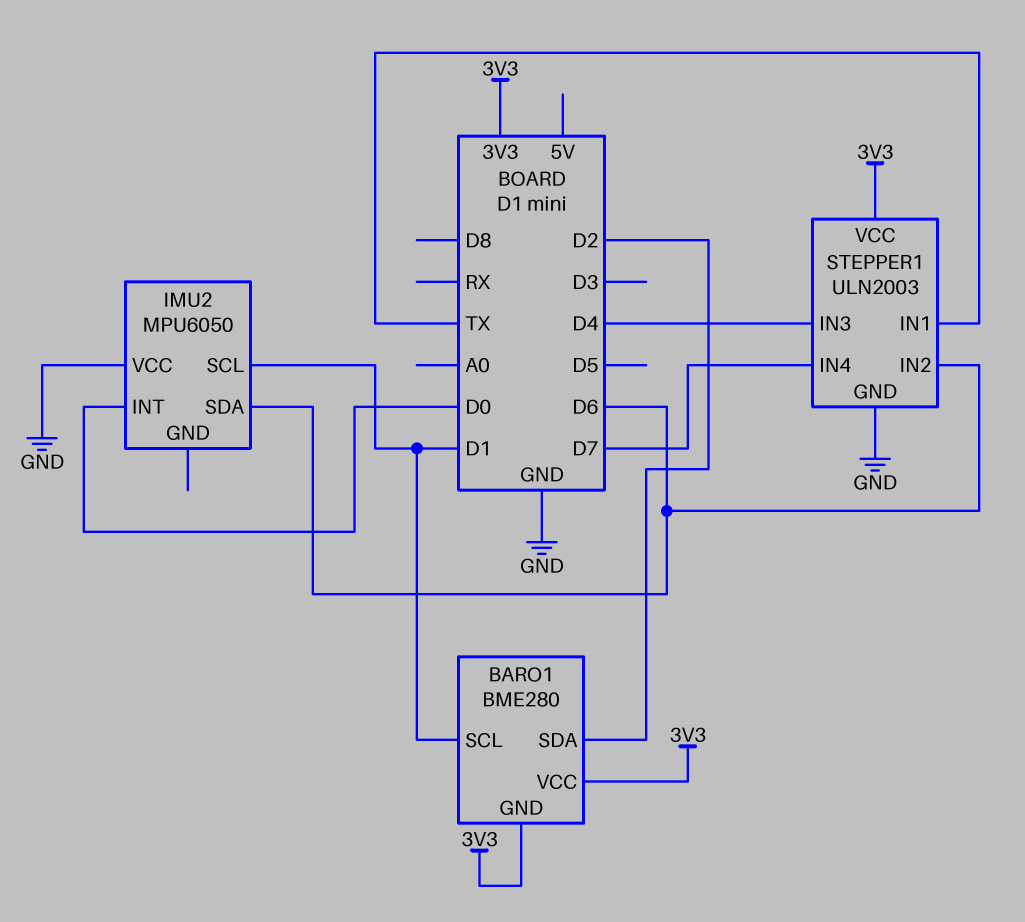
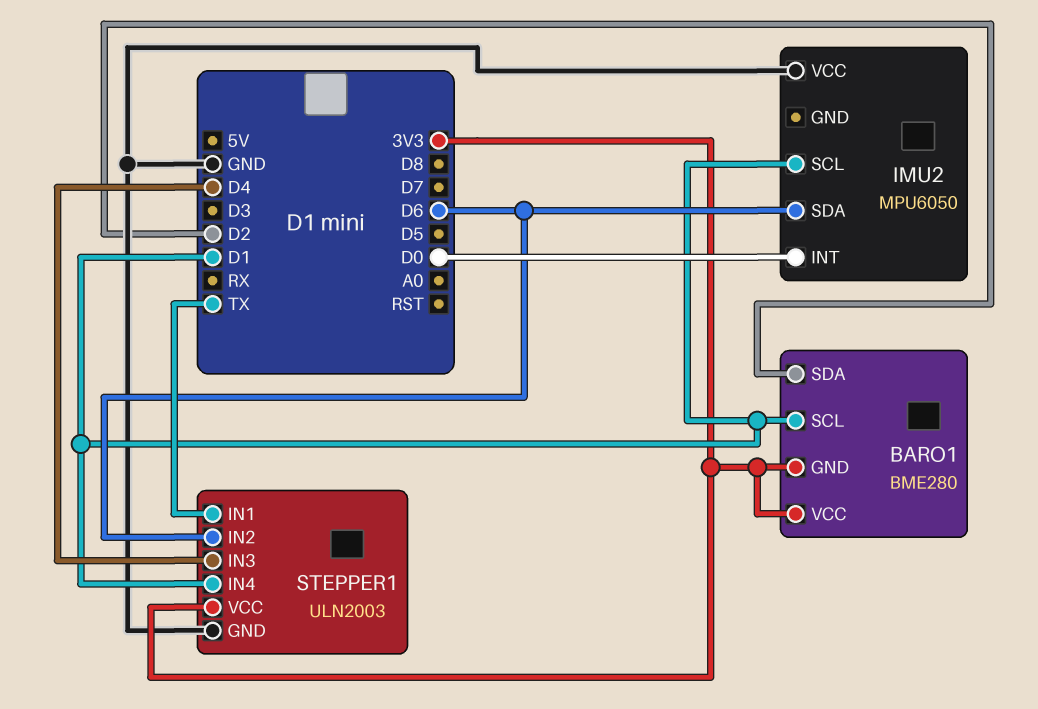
STEPPER1 pin IN4: D7 -> D1

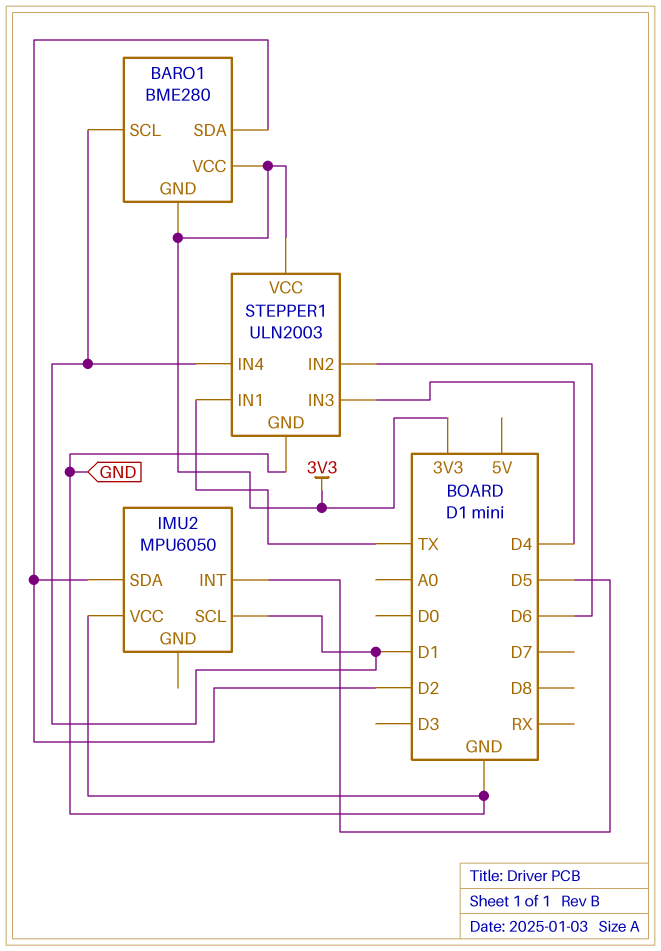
IMU2 pin INT: D0 -> D5
IMU2 pin SDA: D6 -> D2

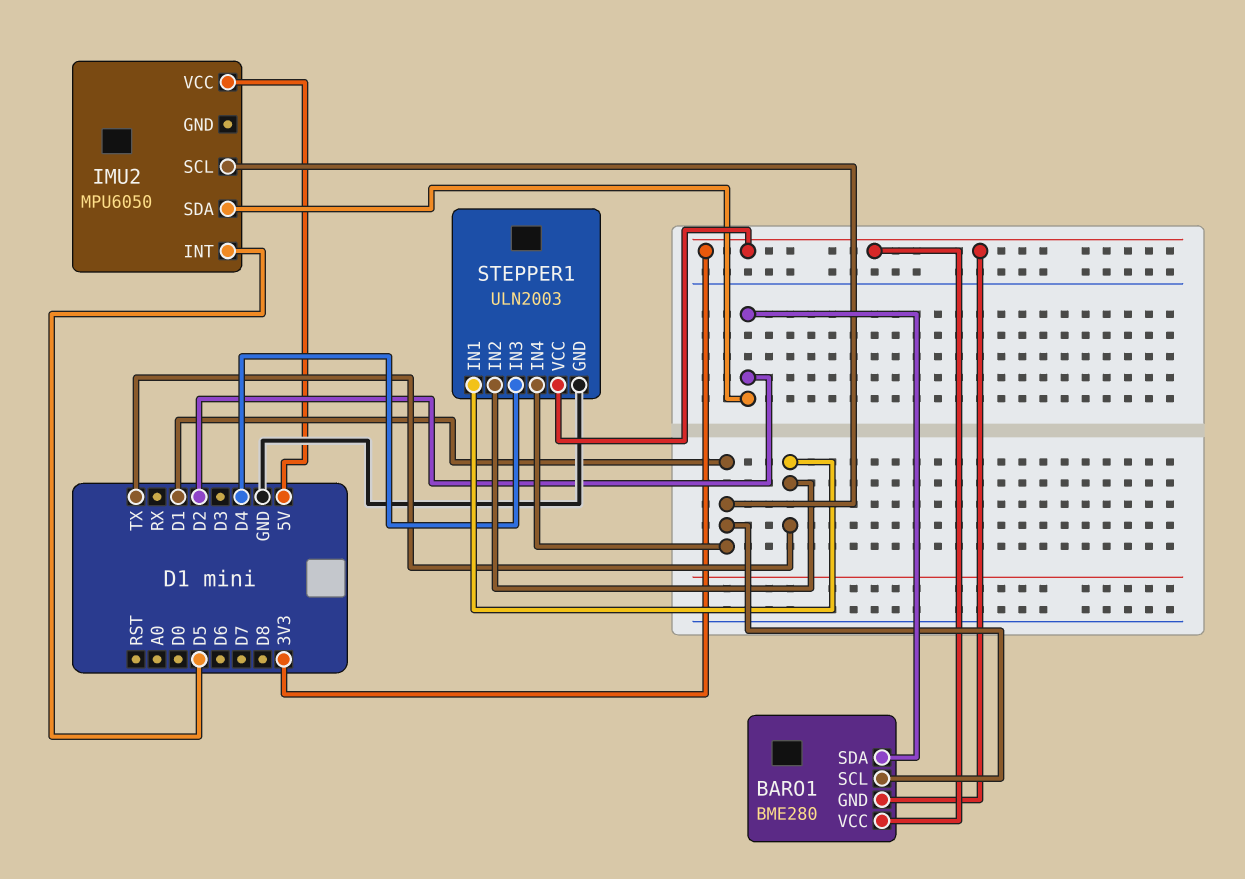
IMU2 pin VCC: GND -> 5V
STEPPER1 pin IN2: D6 -> TX

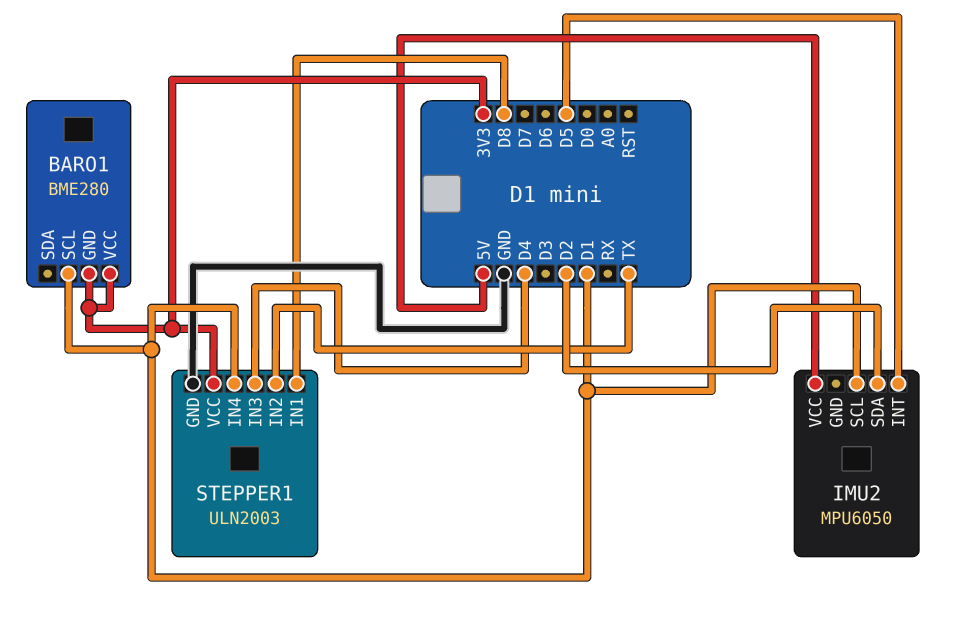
BARO1 pin SDA: D2 -> none
STEPPER1 pin IN1: TX -> D8

